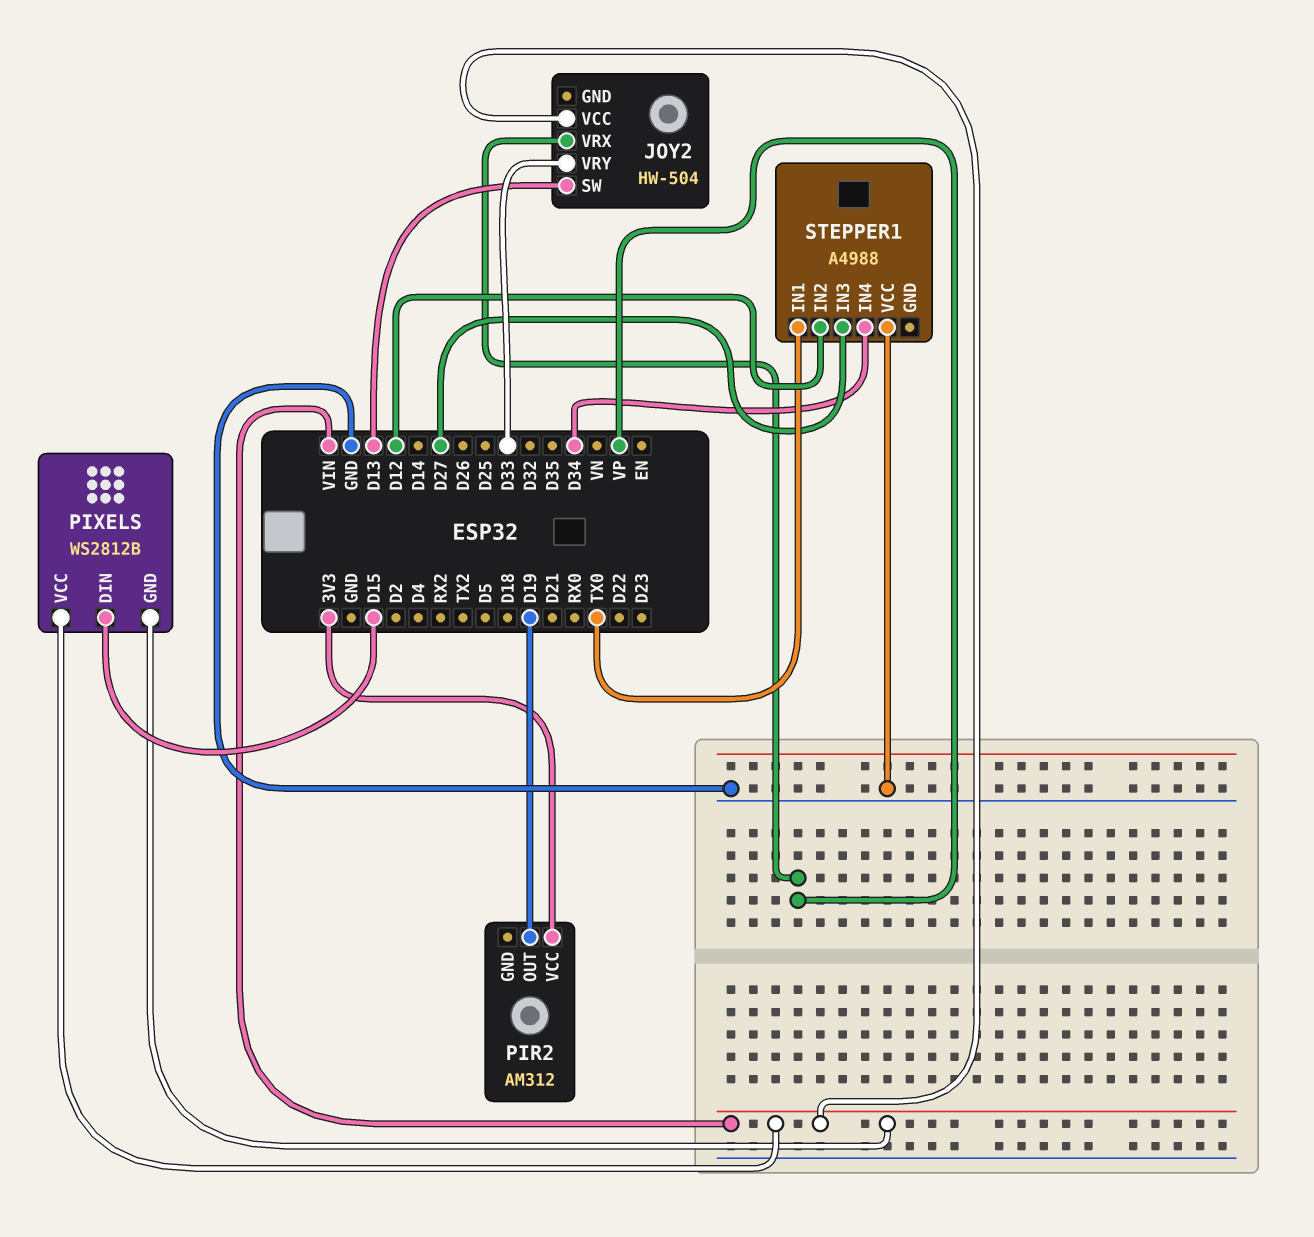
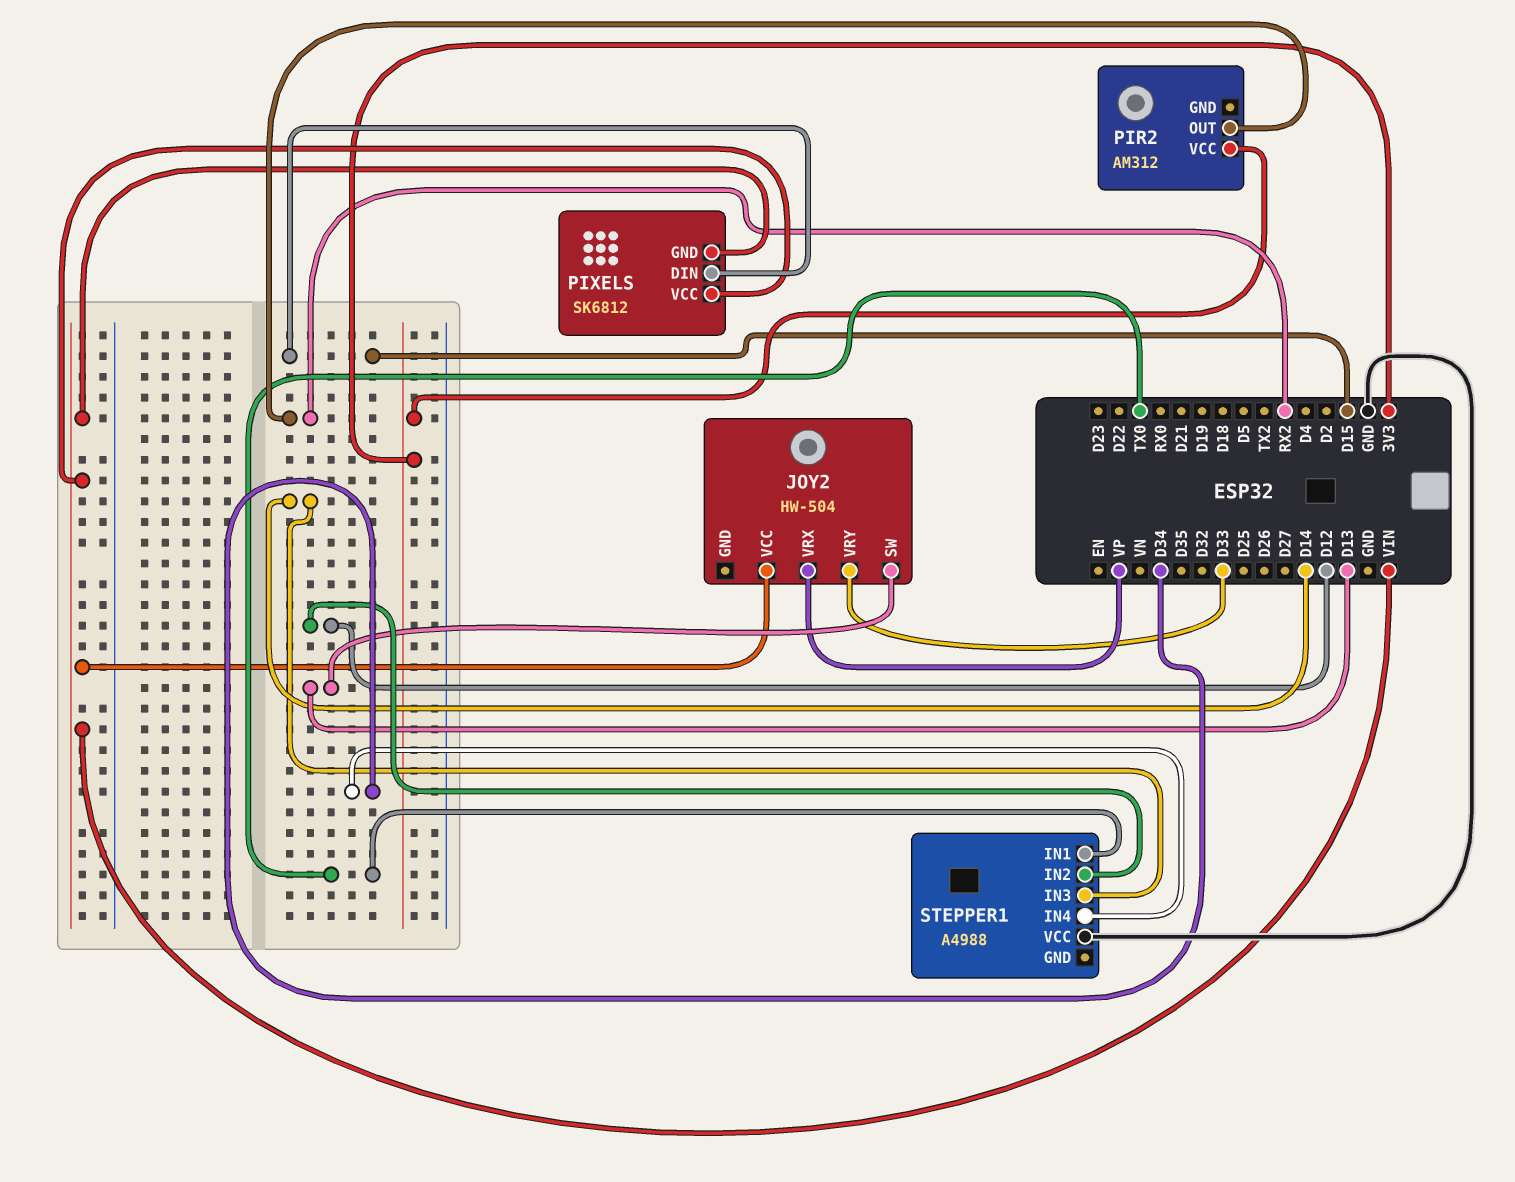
PIR2 pin OUT: D19 -> RX2
PIXELS: WS2812B -> SK6812
STEPPER1 pin IN3: D27 -> D14

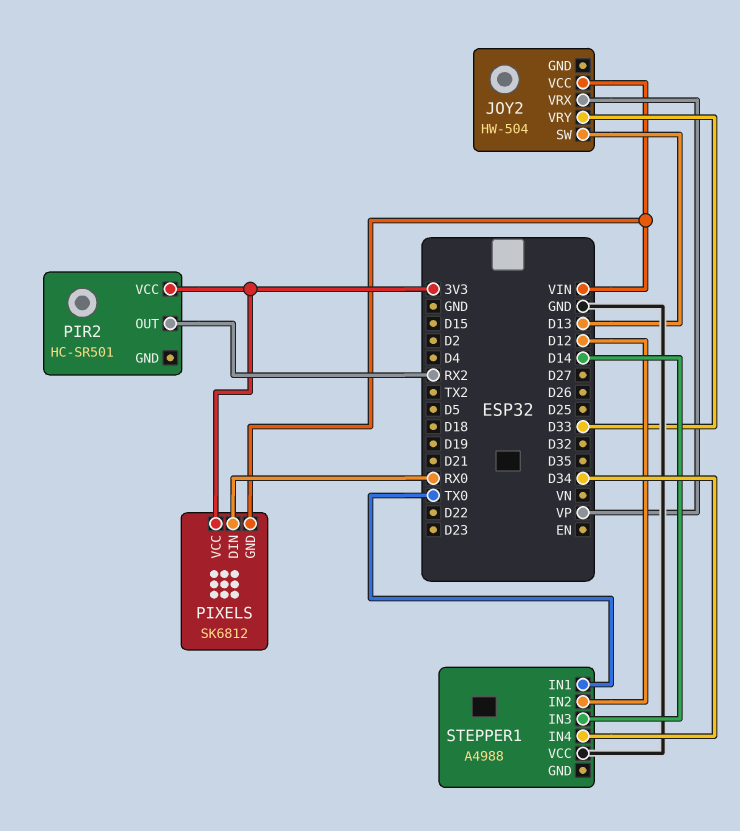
PIR2: AM312 -> HC-SR501
PIXELS pin DIN: D15 -> RX0
PIXELS pin VCC: VIN -> 3V3

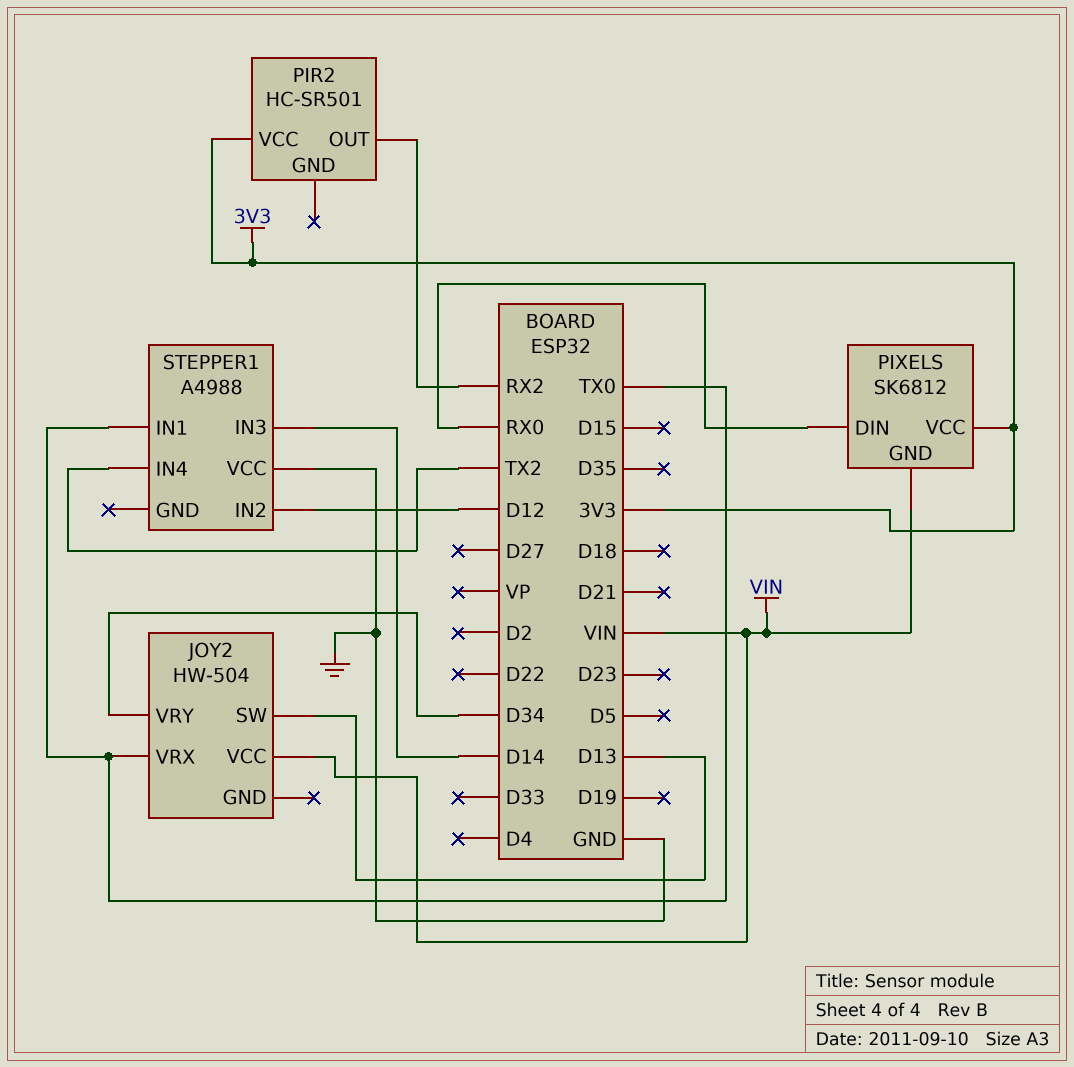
JOY2 pin VRX: VP -> TX0
JOY2 pin VRY: D33 -> D34
STEPPER1 pin IN4: D34 -> TX2

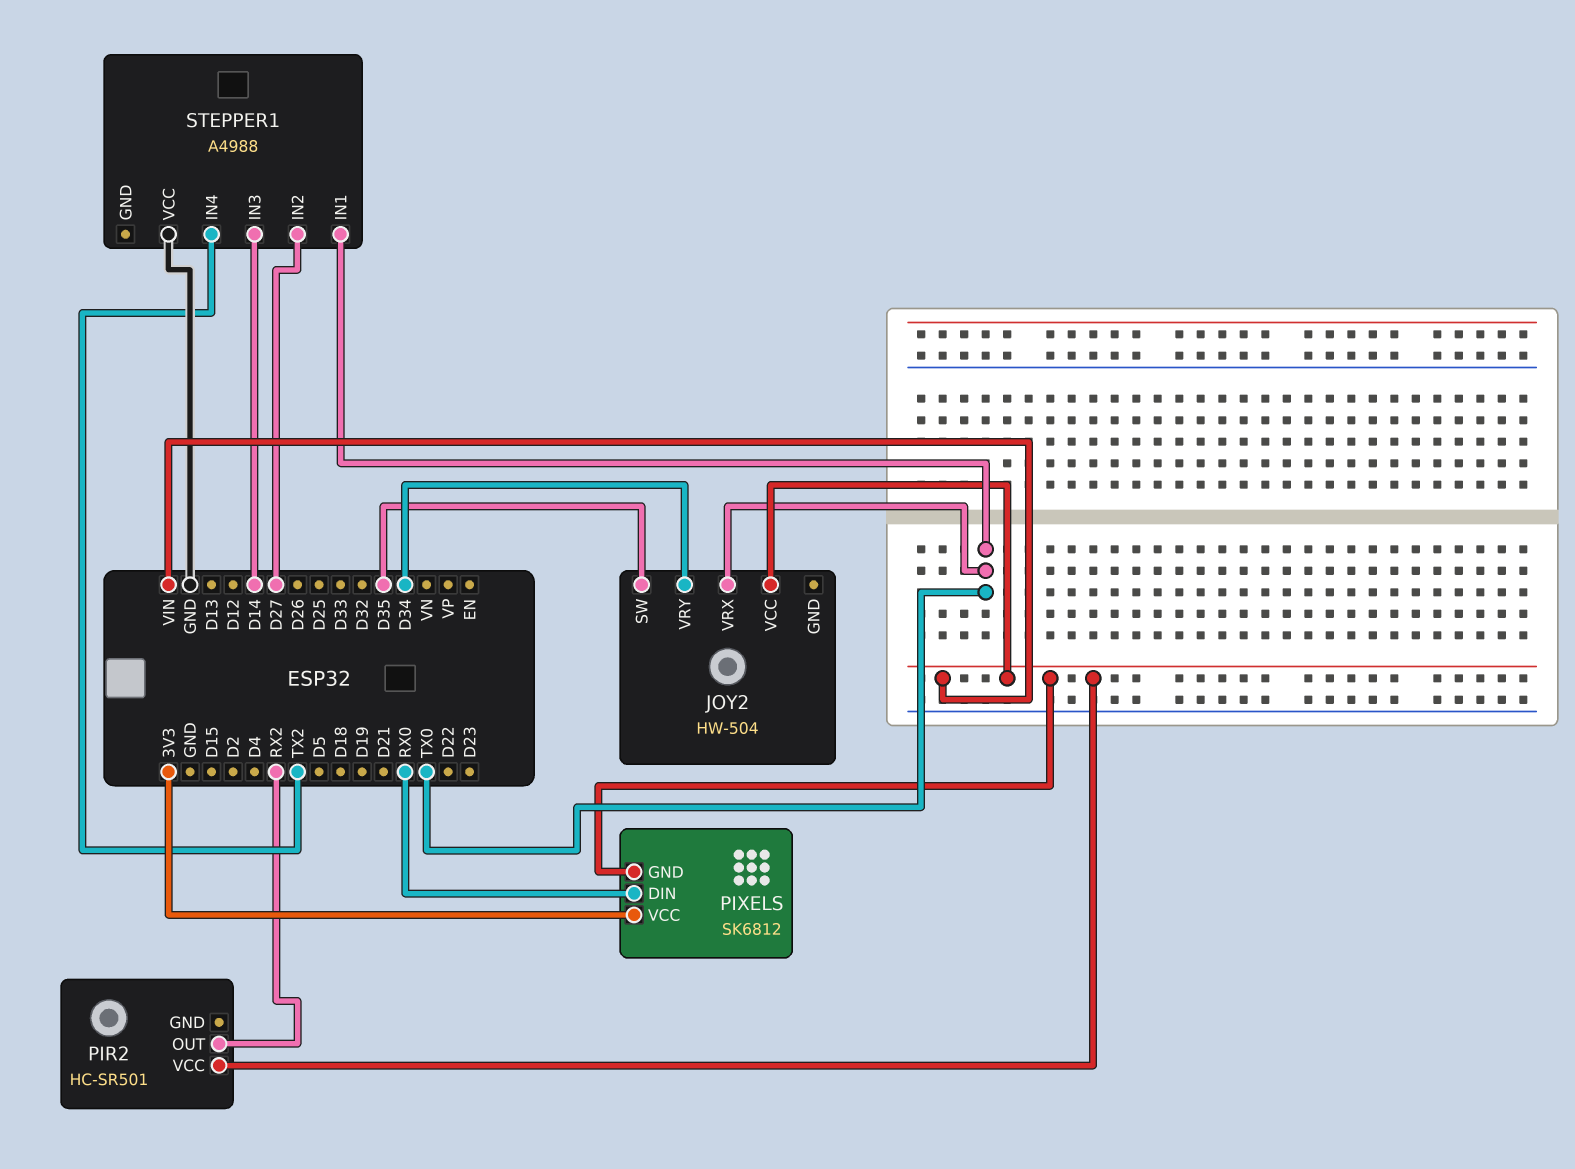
JOY2 pin SW: D13 -> D35
PIR2 pin VCC: 3V3 -> VIN
STEPPER1 pin IN2: D12 -> D27

